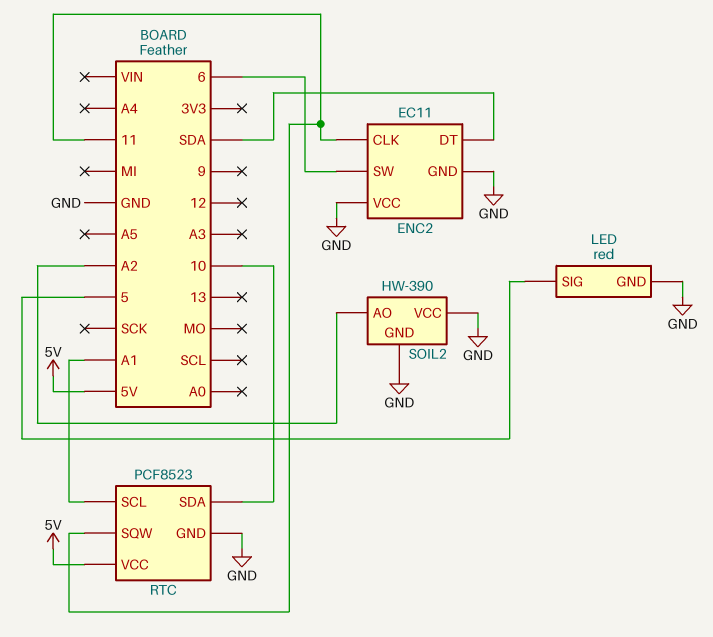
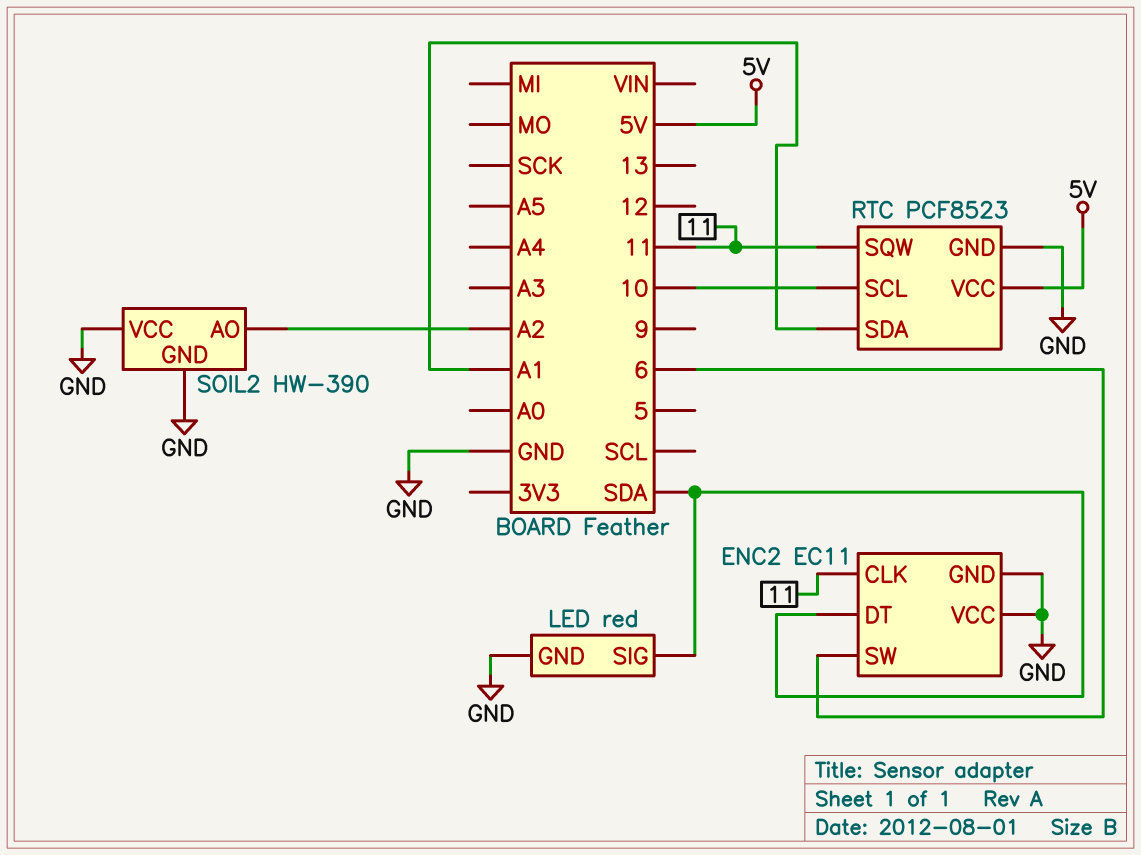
LED pin SIG: 5 -> SDA
RTC pin SCL: A1 -> 10
RTC pin SDA: 10 -> A1

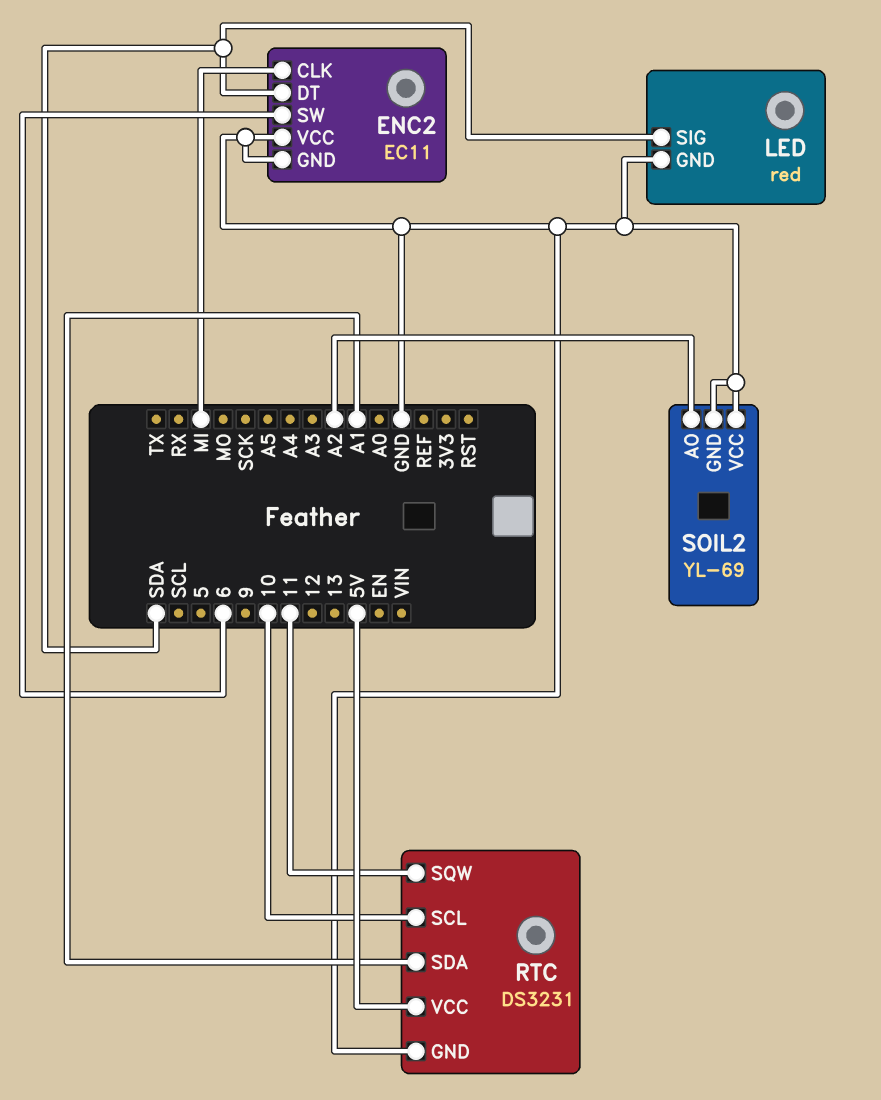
ENC2 pin CLK: 11 -> MI
RTC: PCF8523 -> DS3231
SOIL2: HW-390 -> YL-69

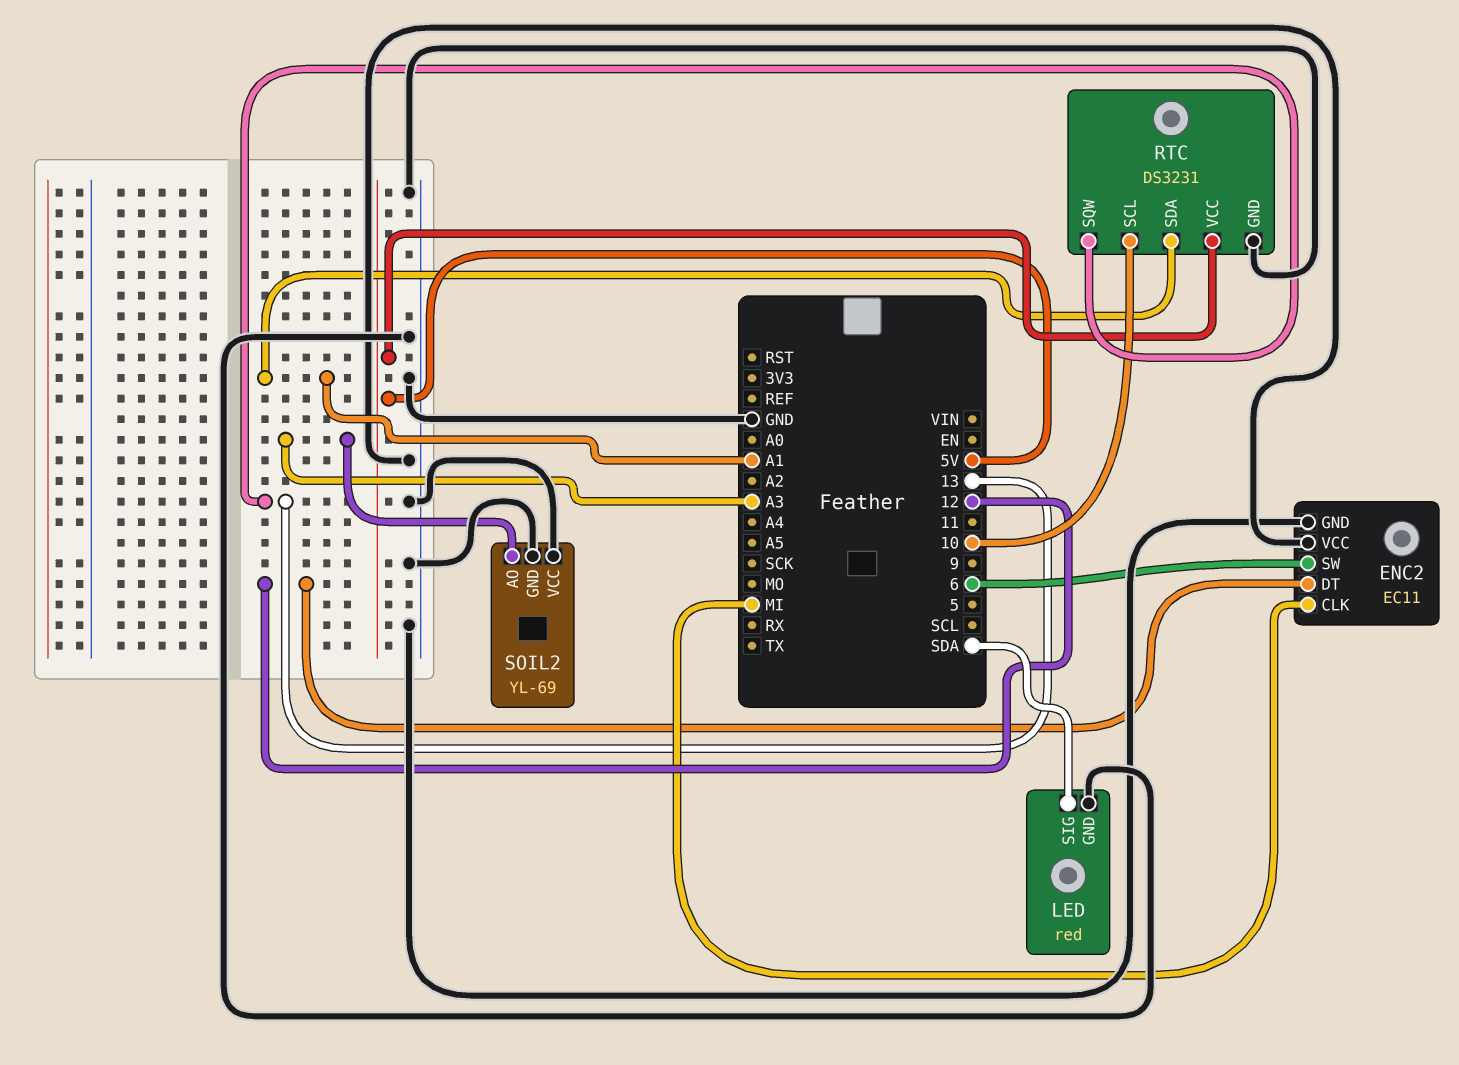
ENC2 pin DT: SDA -> 12
RTC pin SQW: 11 -> 13
SOIL2 pin AO: A2 -> A3

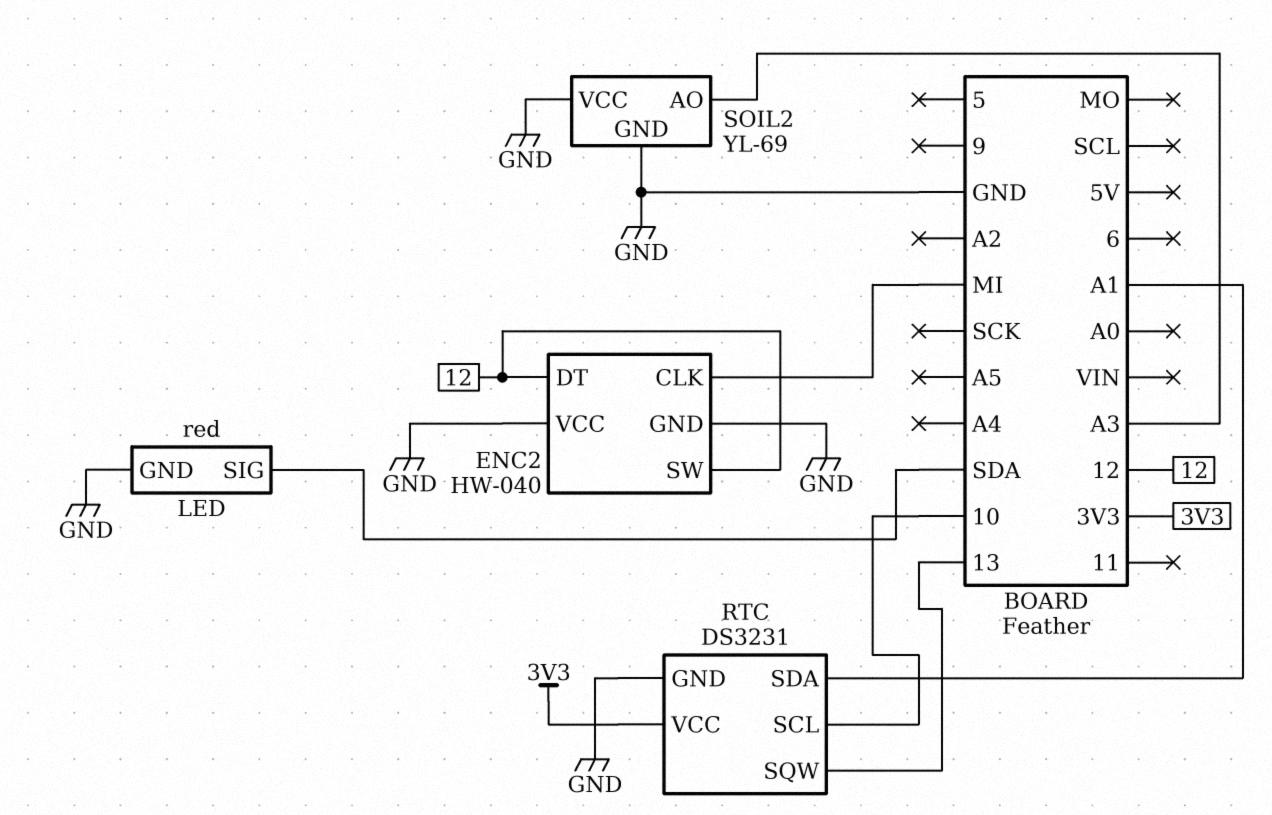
ENC2: EC11 -> HW-040
ENC2 pin SW: 6 -> 12
RTC pin VCC: 5V -> 3V3

